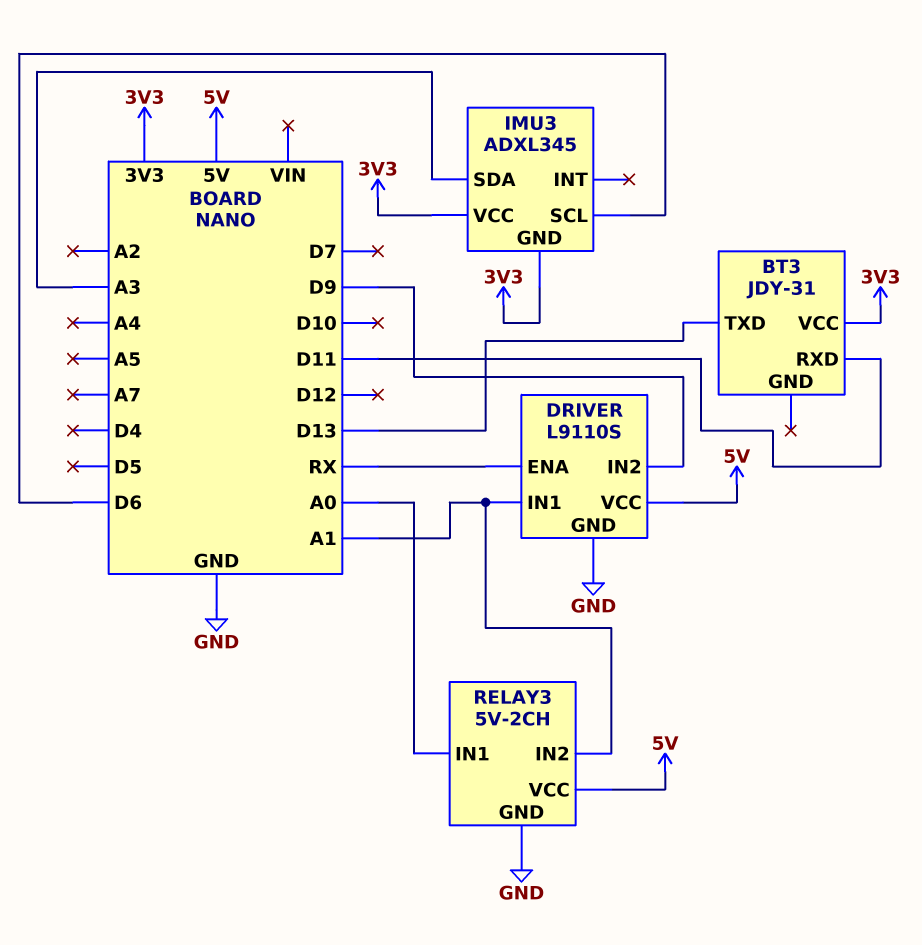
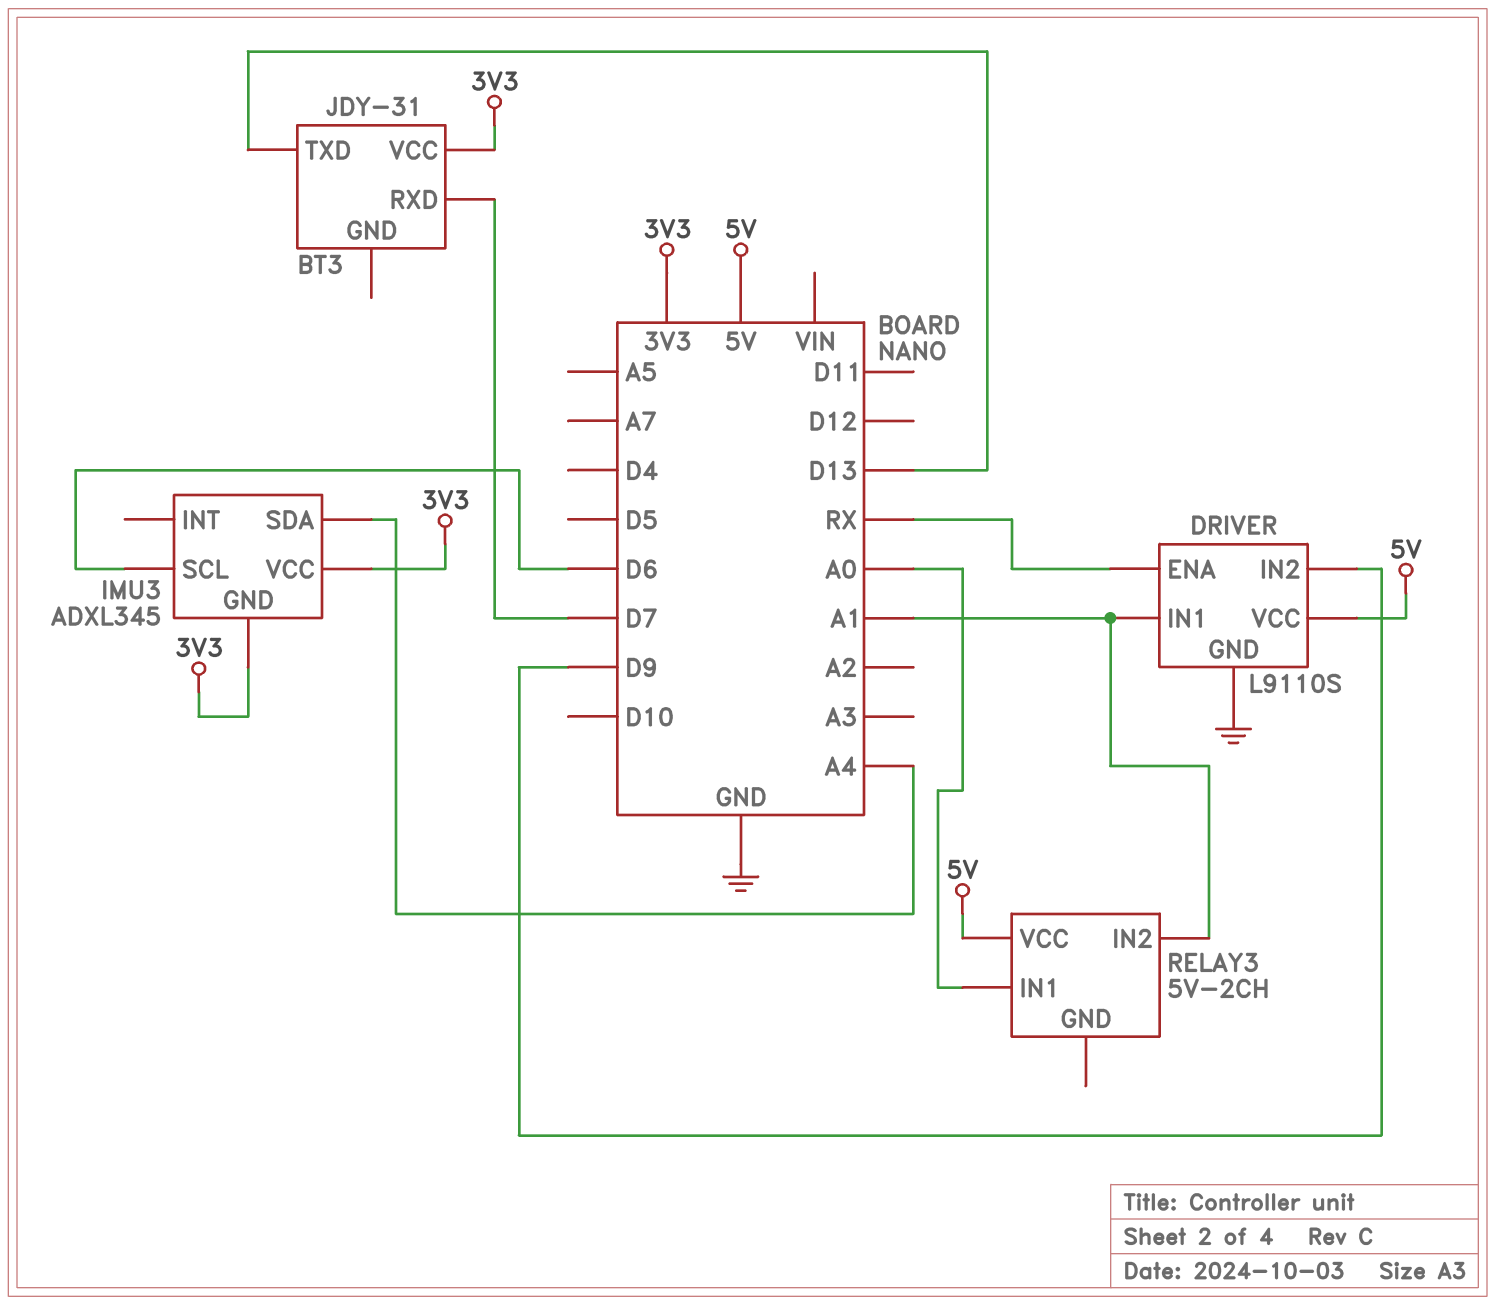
BT3 pin RXD: D11 -> D7
IMU3 pin SDA: A3 -> A4
RELAY3 pin GND: GND -> none

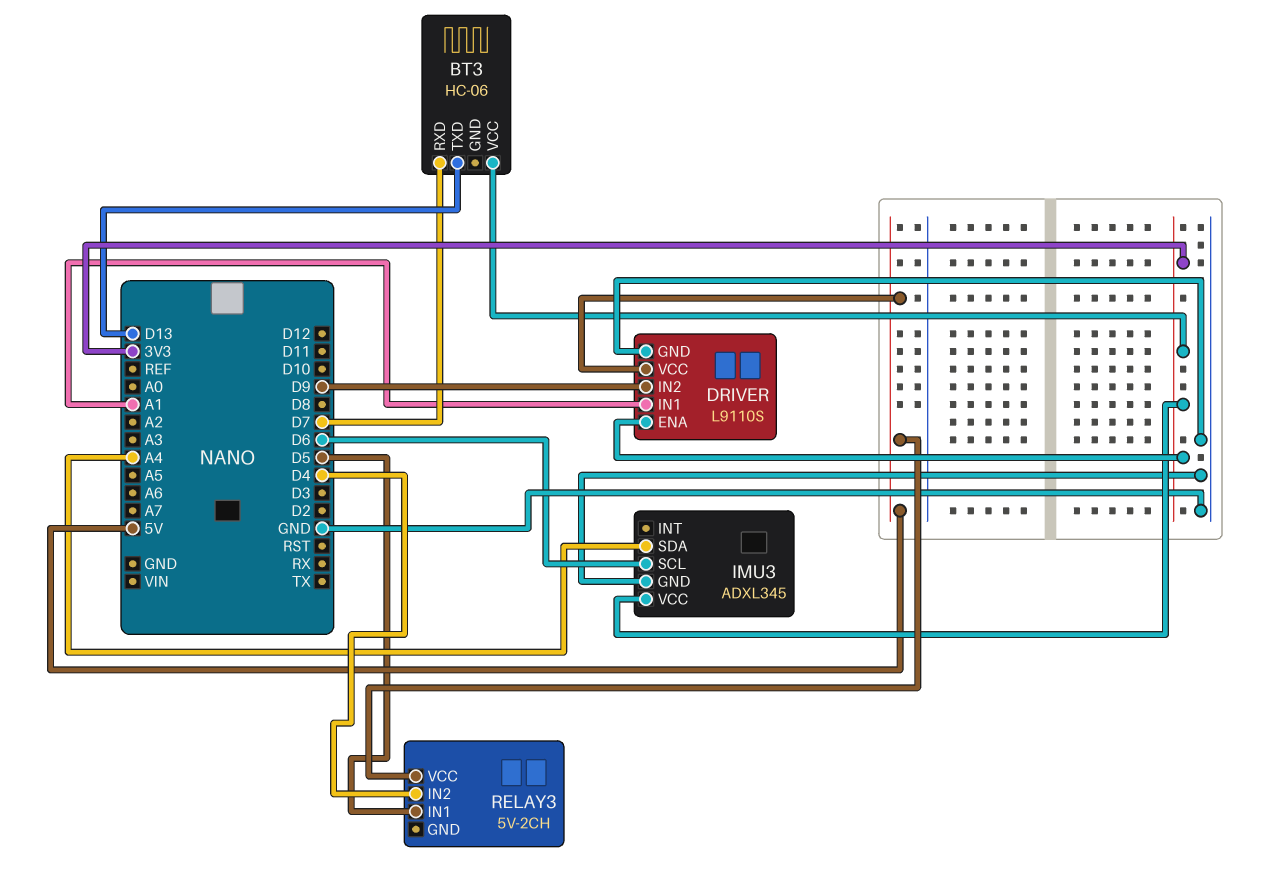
BT3: JDY-31 -> HC-06
DRIVER pin ENA: RX -> 3V3
IMU3 pin GND: 3V3 -> GND
RELAY3 pin IN1: A0 -> D5
RELAY3 pin IN2: A1 -> D4

